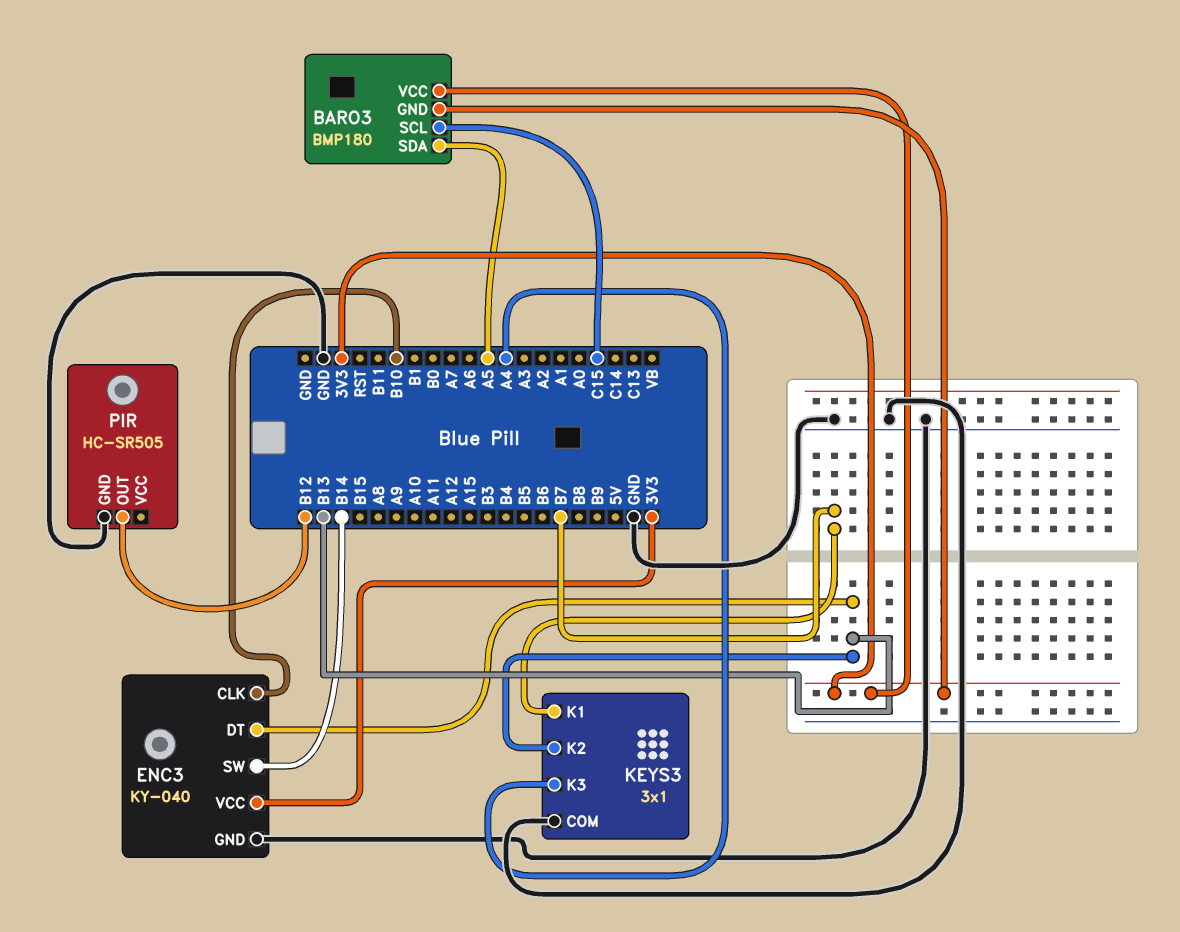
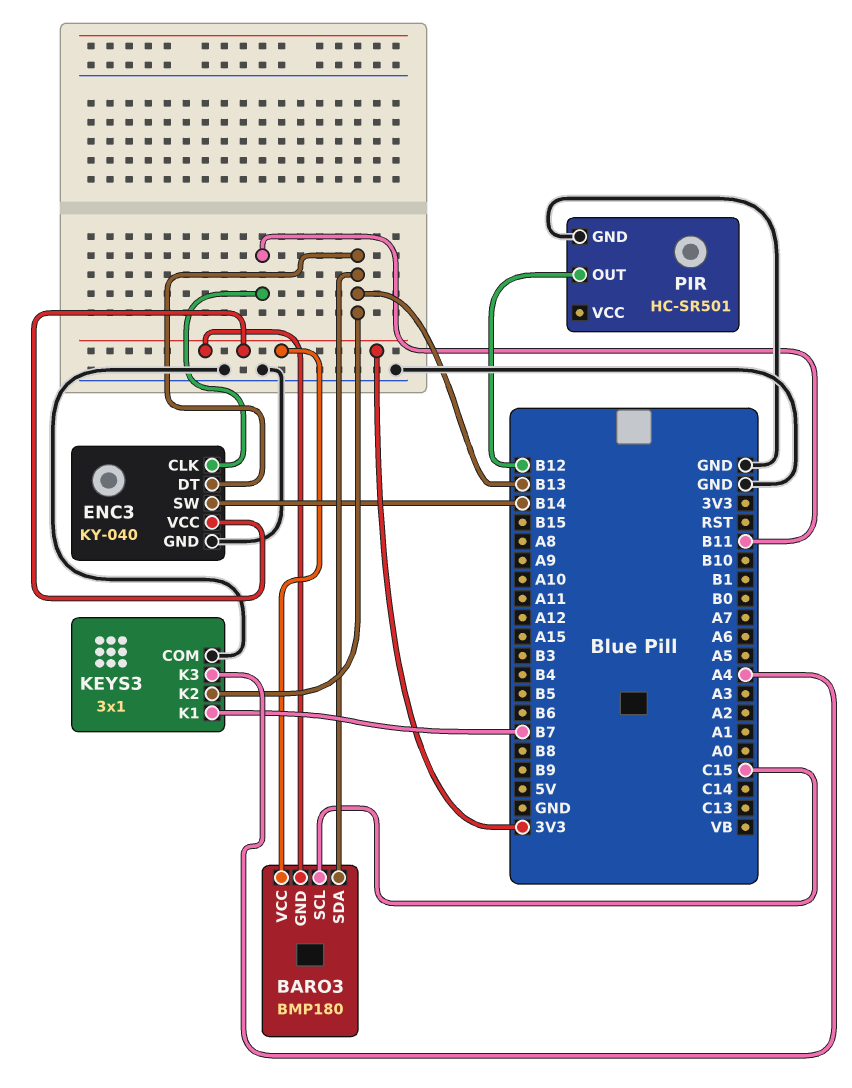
BARO3 pin SDA: A5 -> B13
ENC3 pin CLK: B10 -> B11
PIR: HC-SR505 -> HC-SR501

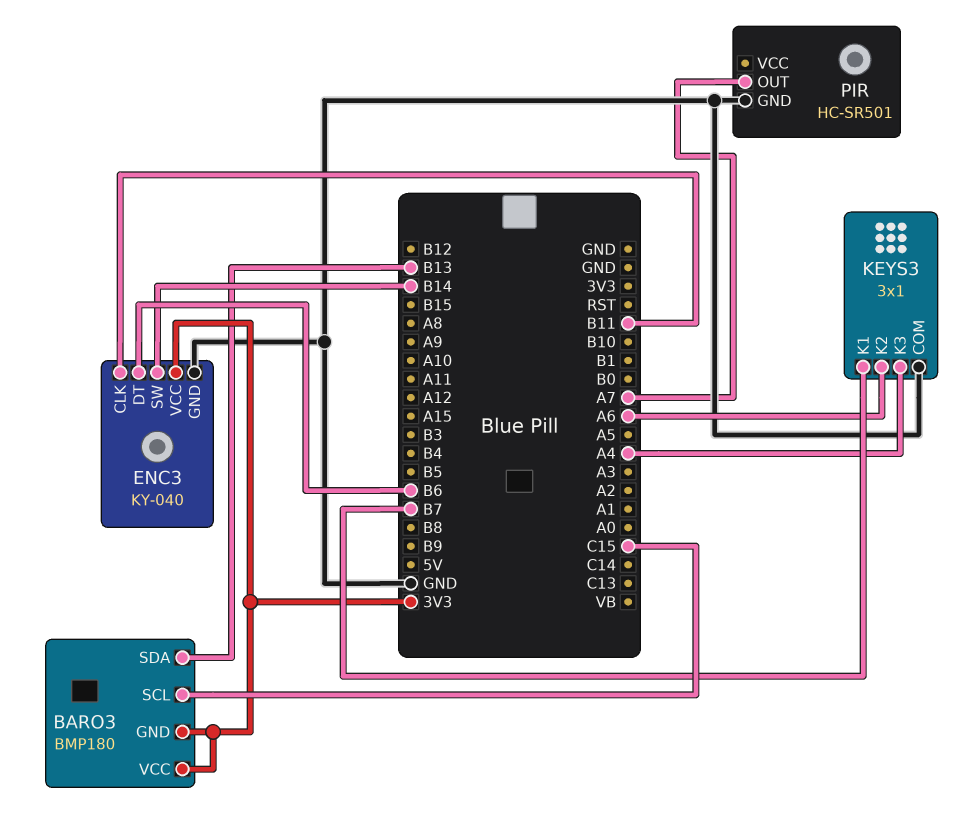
ENC3 pin DT: B13 -> B6
KEYS3 pin K2: B13 -> A6
PIR pin OUT: B12 -> A7

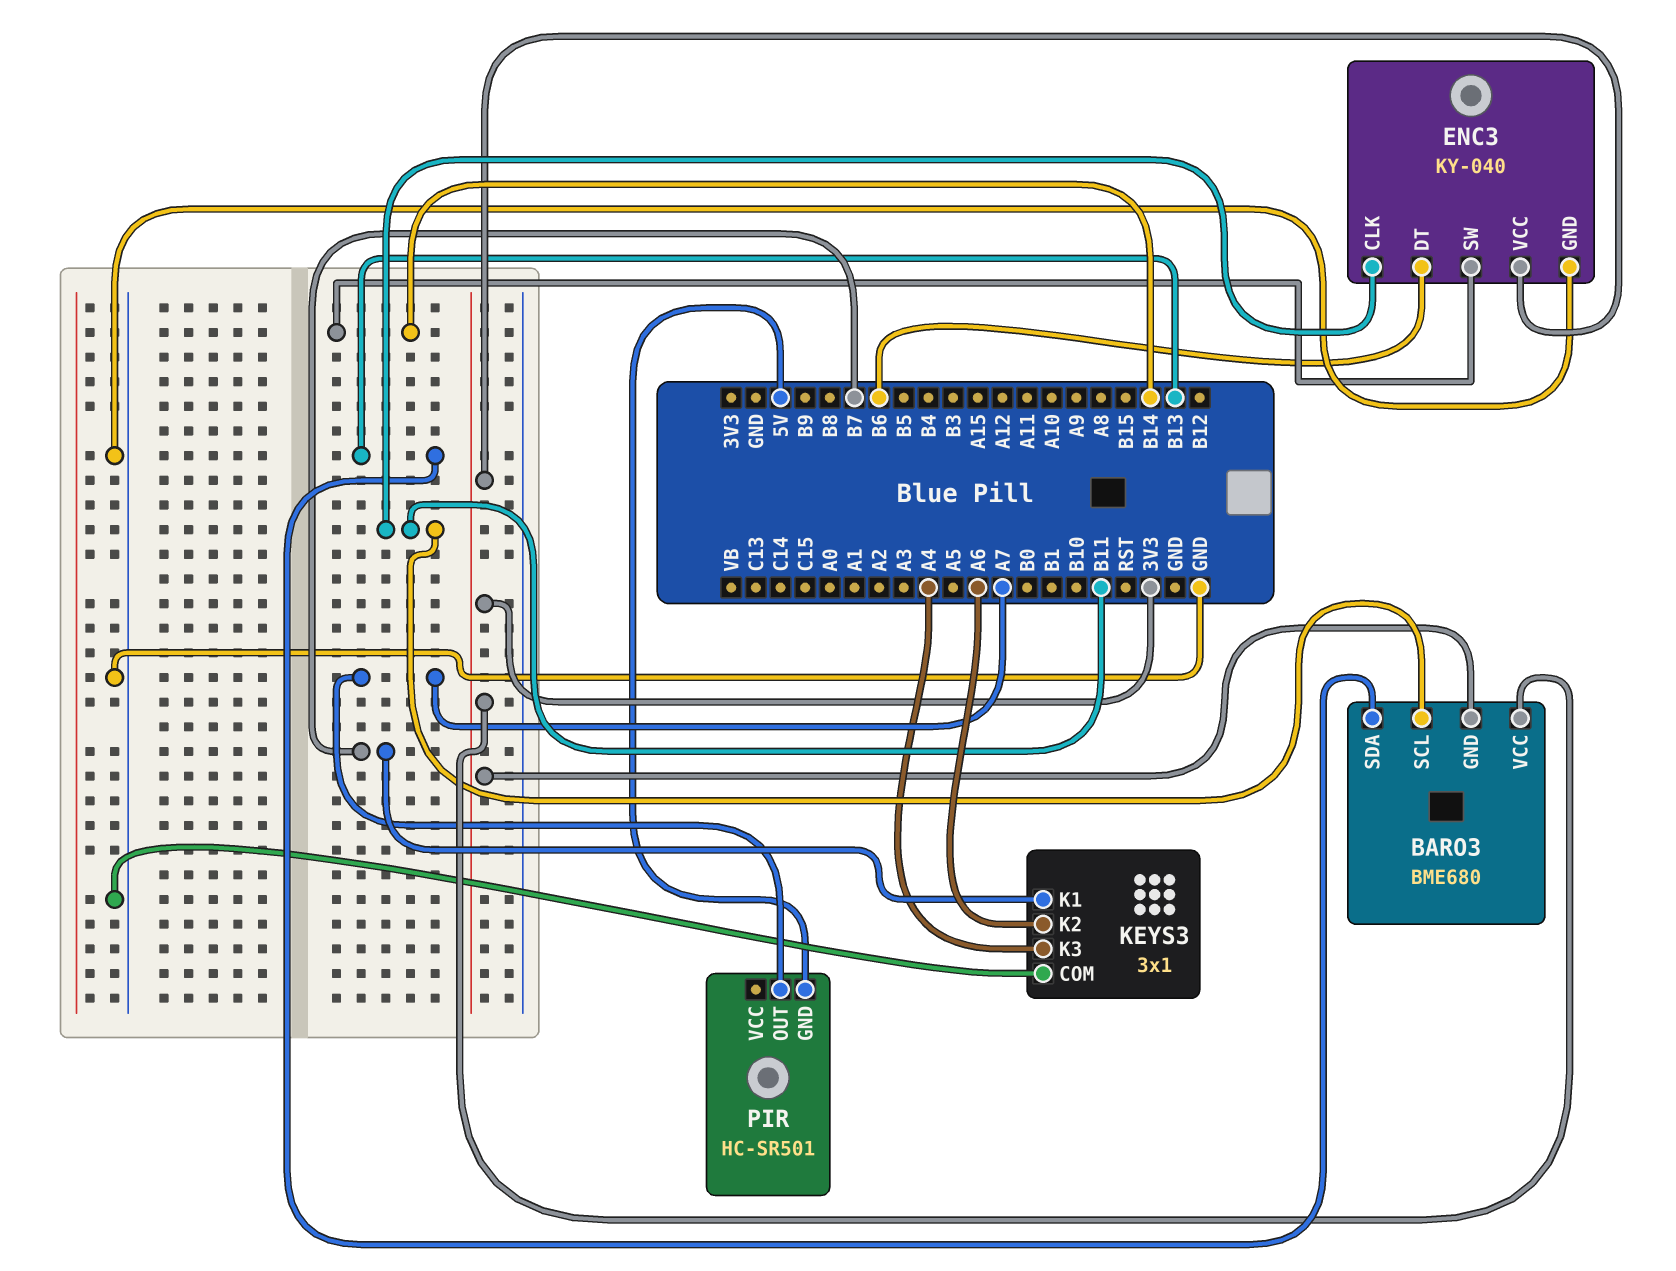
BARO3: BMP180 -> BME680
BARO3 pin SCL: C15 -> B11
PIR pin GND: GND -> 5V

